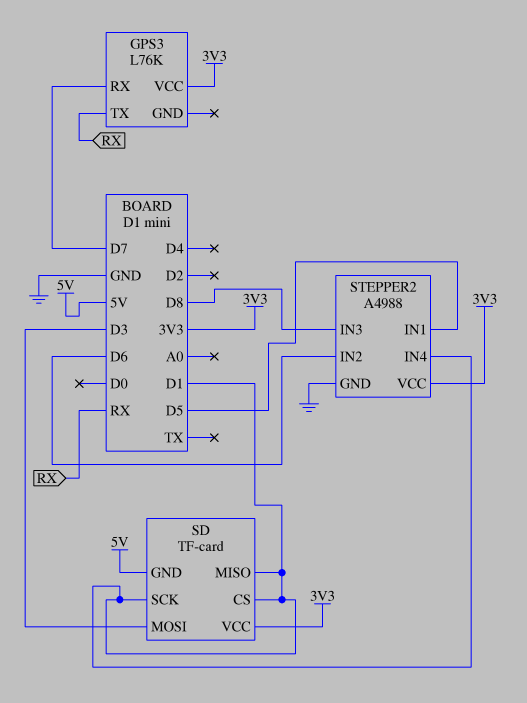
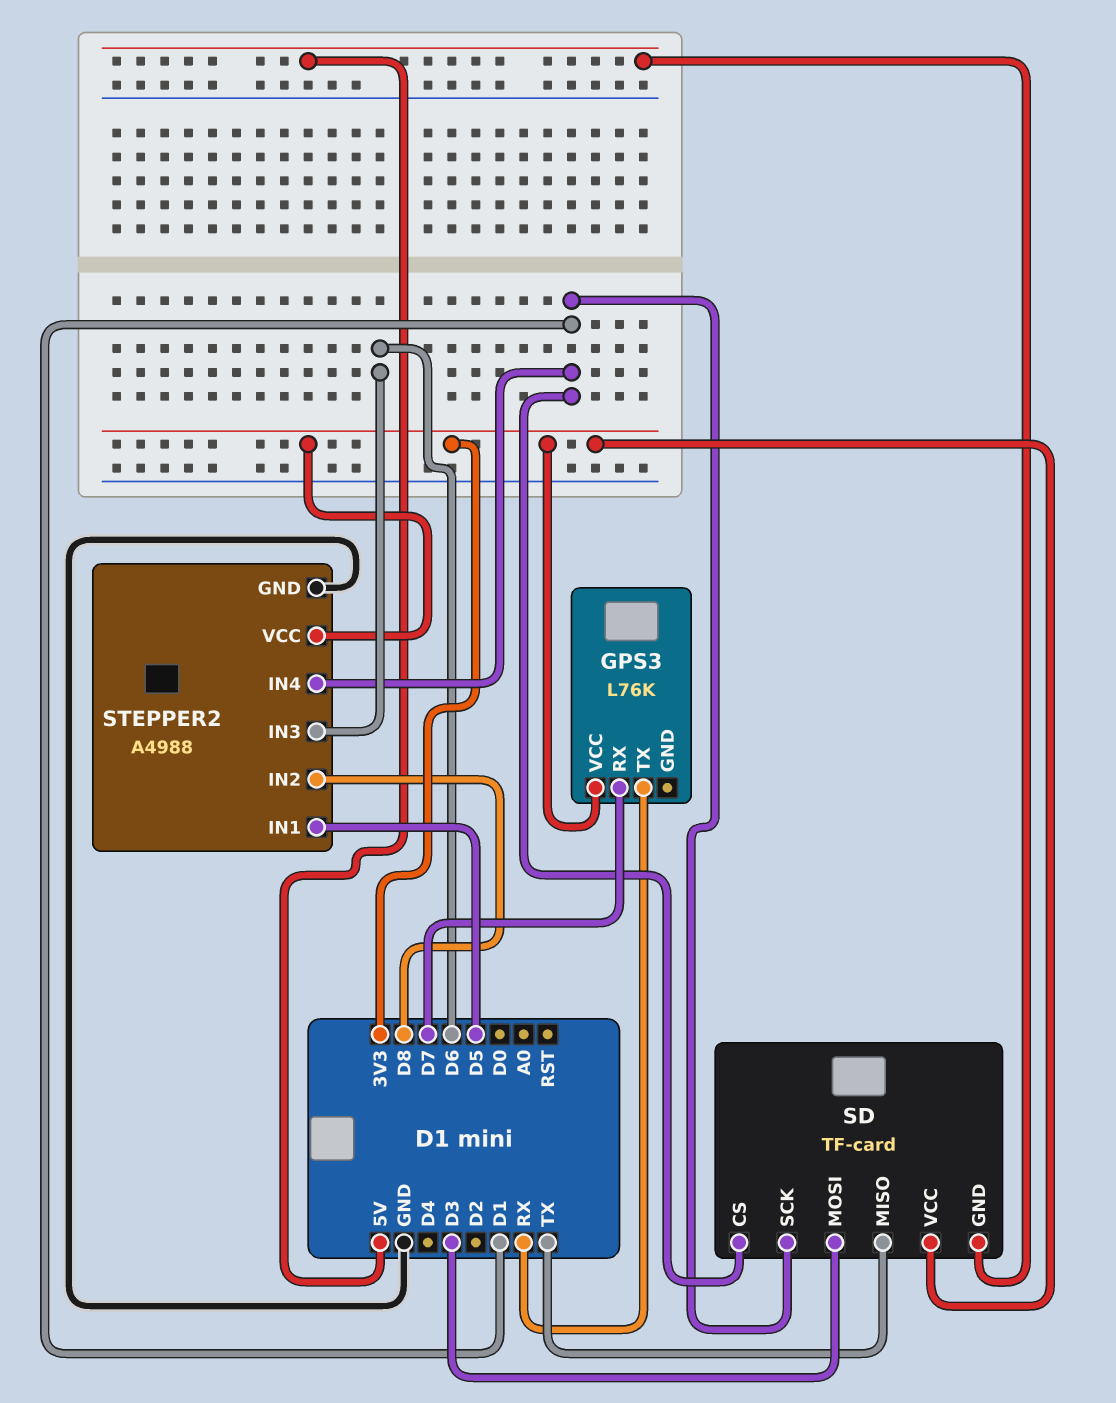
SD pin MISO: D1 -> TX
STEPPER2 pin IN2: D6 -> D8
STEPPER2 pin IN3: D8 -> D6

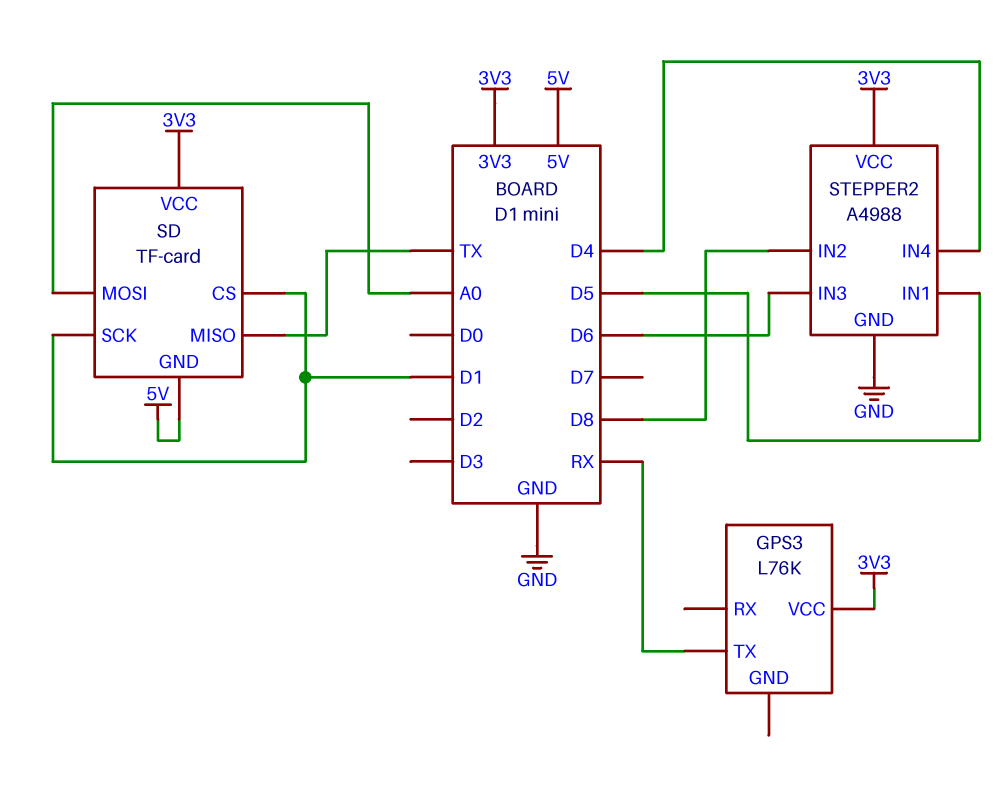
GPS3 pin RX: D7 -> none
SD pin MOSI: D3 -> A0
STEPPER2 pin IN4: D1 -> D4

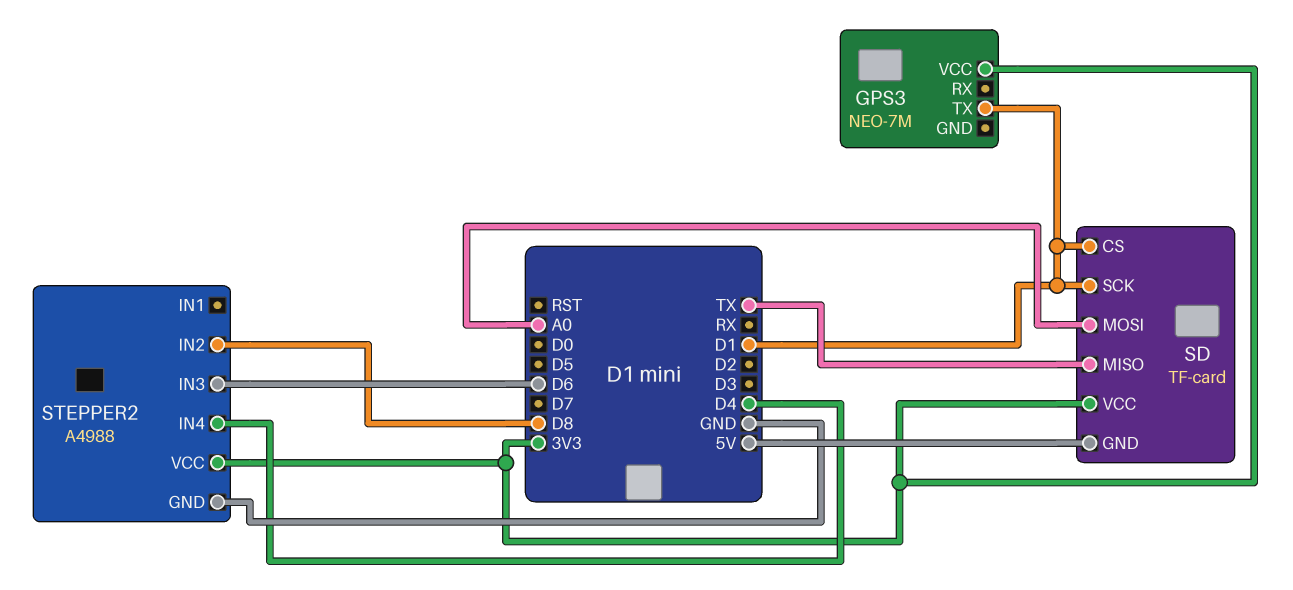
GPS3: L76K -> NEO-7M
GPS3 pin TX: RX -> D1
STEPPER2 pin IN1: D5 -> none

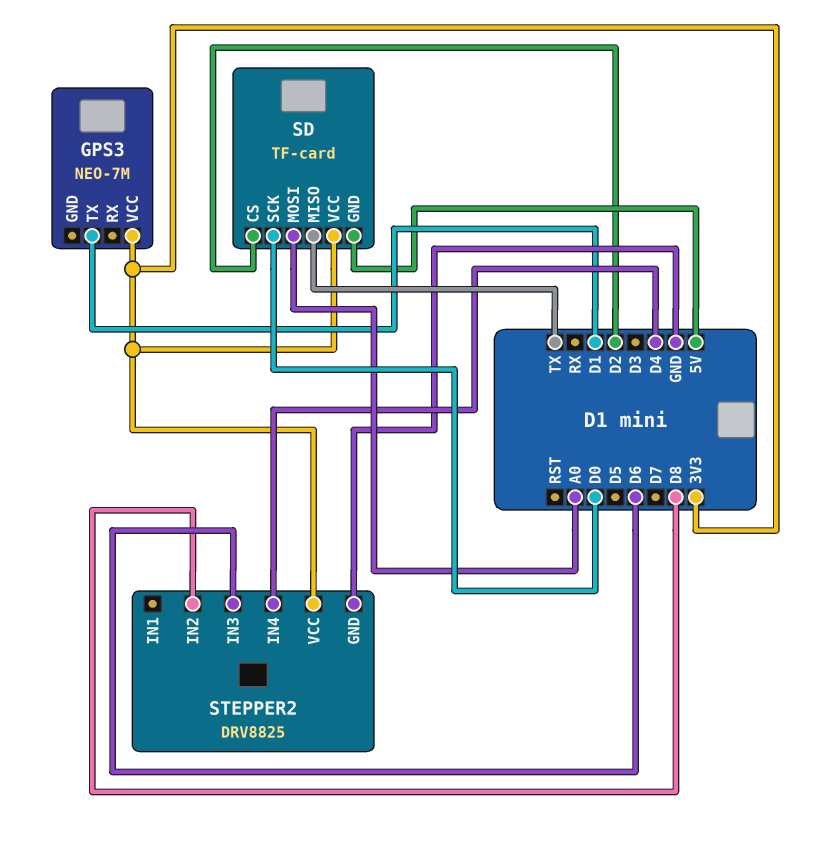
SD pin CS: D1 -> D2
SD pin SCK: D1 -> D0
STEPPER2: A4988 -> DRV8825

